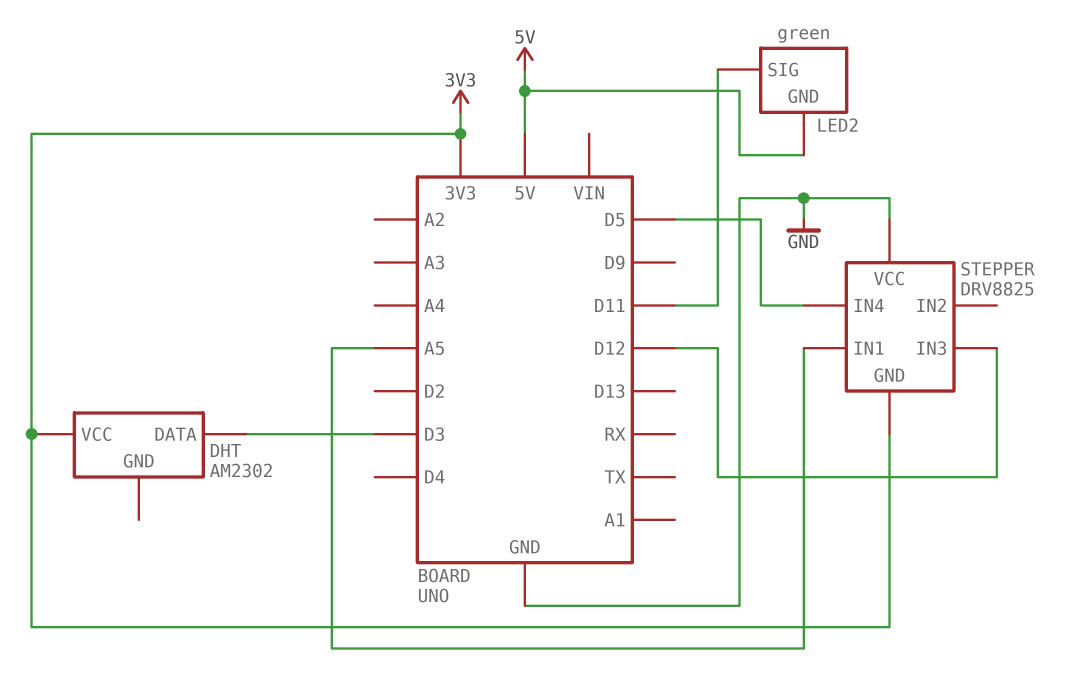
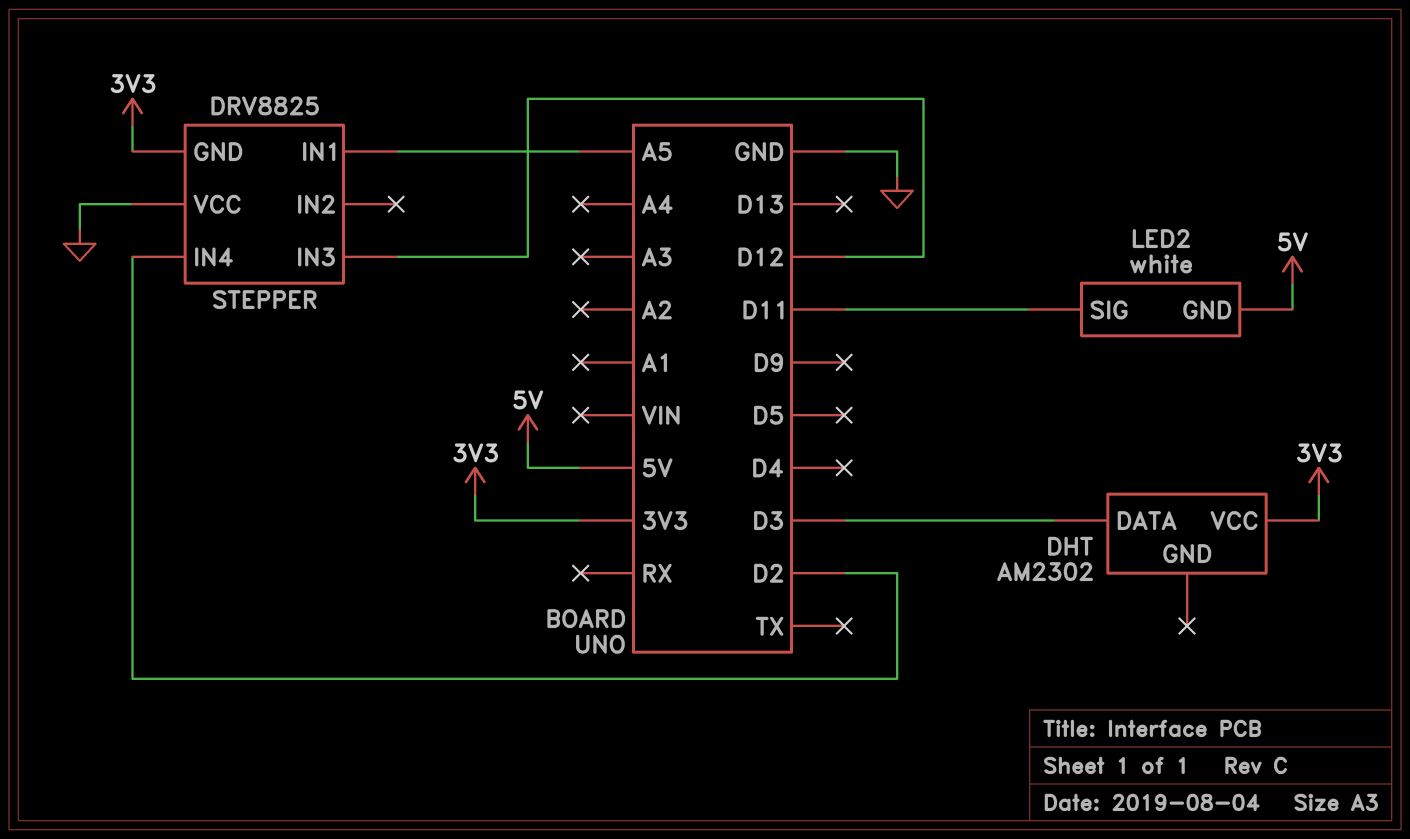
LED2: green -> white
STEPPER pin IN4: D5 -> D2

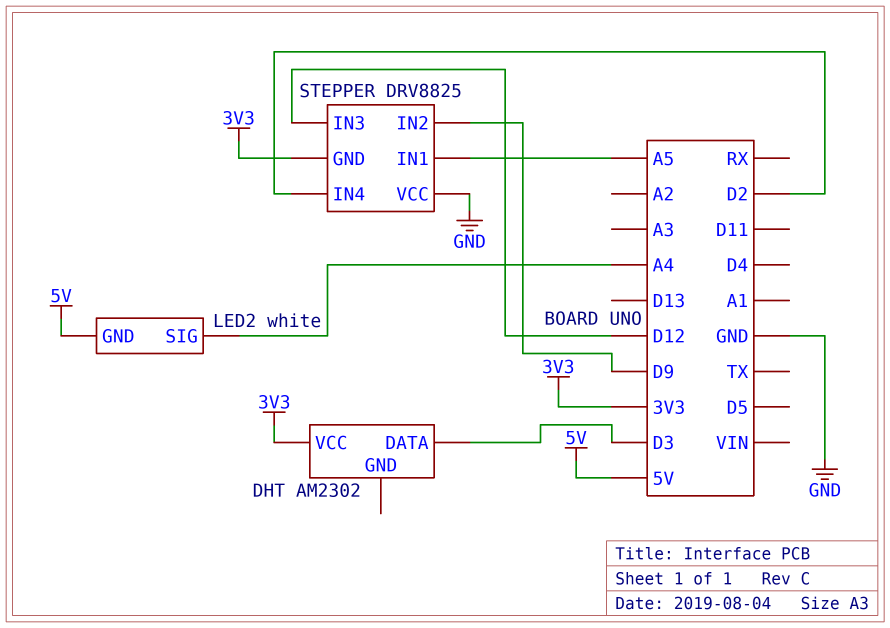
LED2 pin SIG: D11 -> A4
STEPPER pin IN2: none -> D9

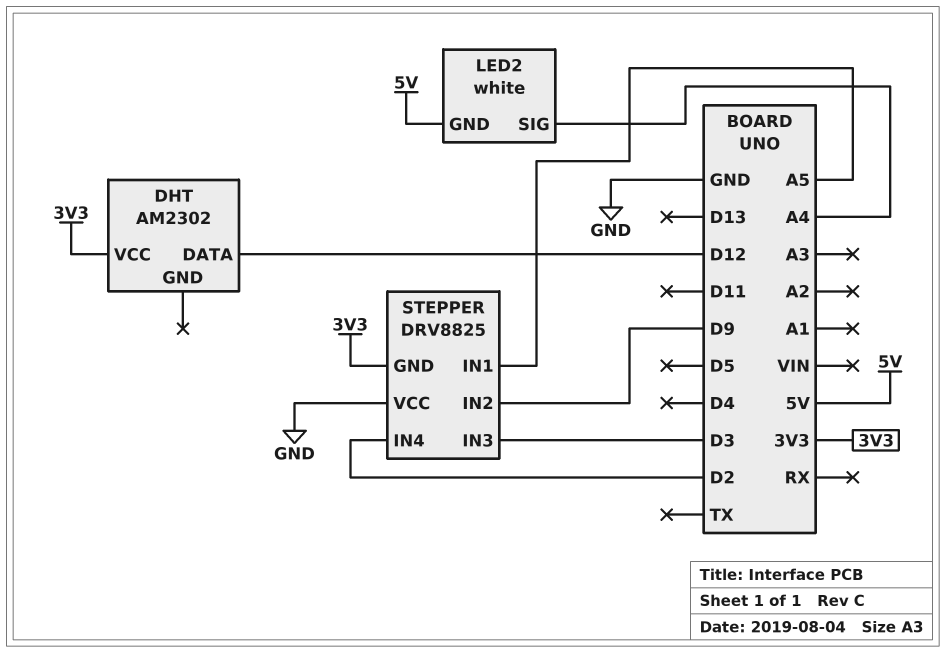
DHT pin DATA: D3 -> D12
STEPPER pin IN3: D12 -> D3

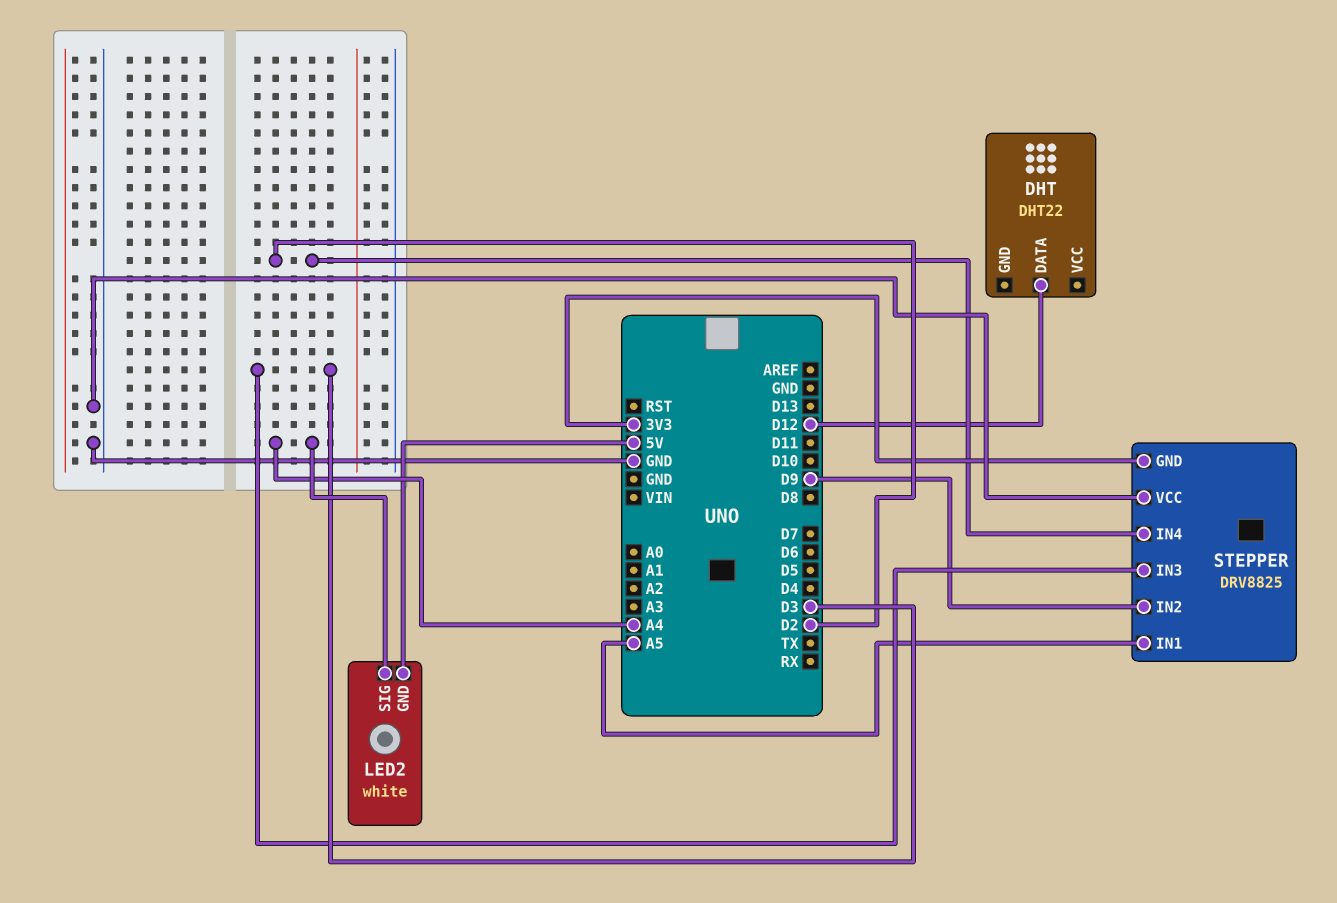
DHT: AM2302 -> DHT22
DHT pin VCC: 3V3 -> none

